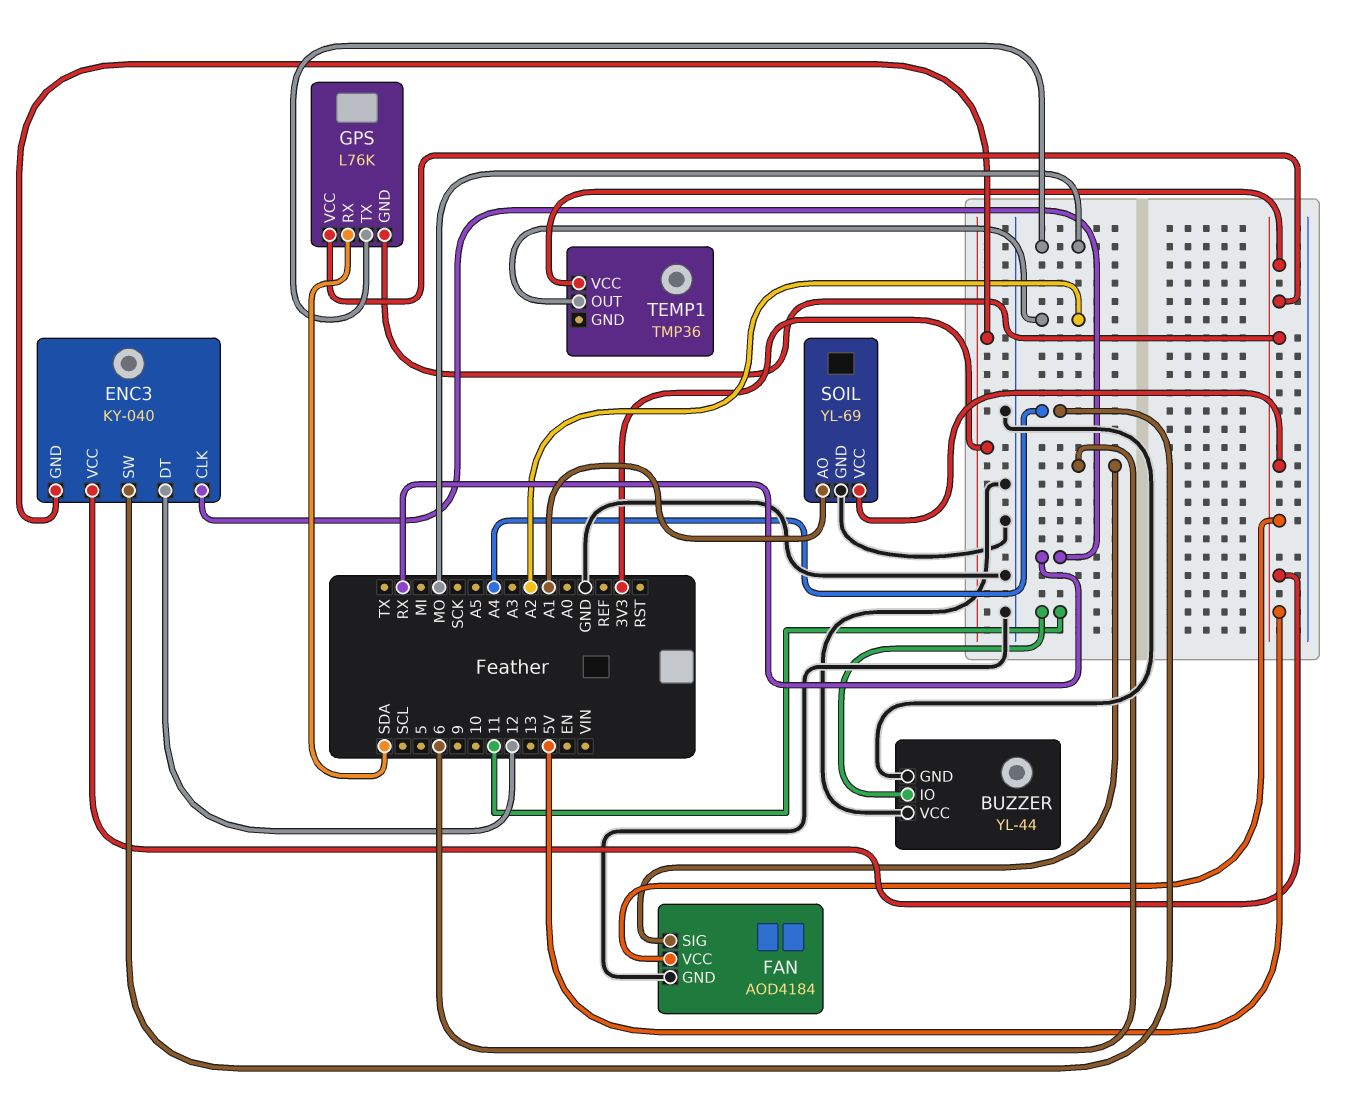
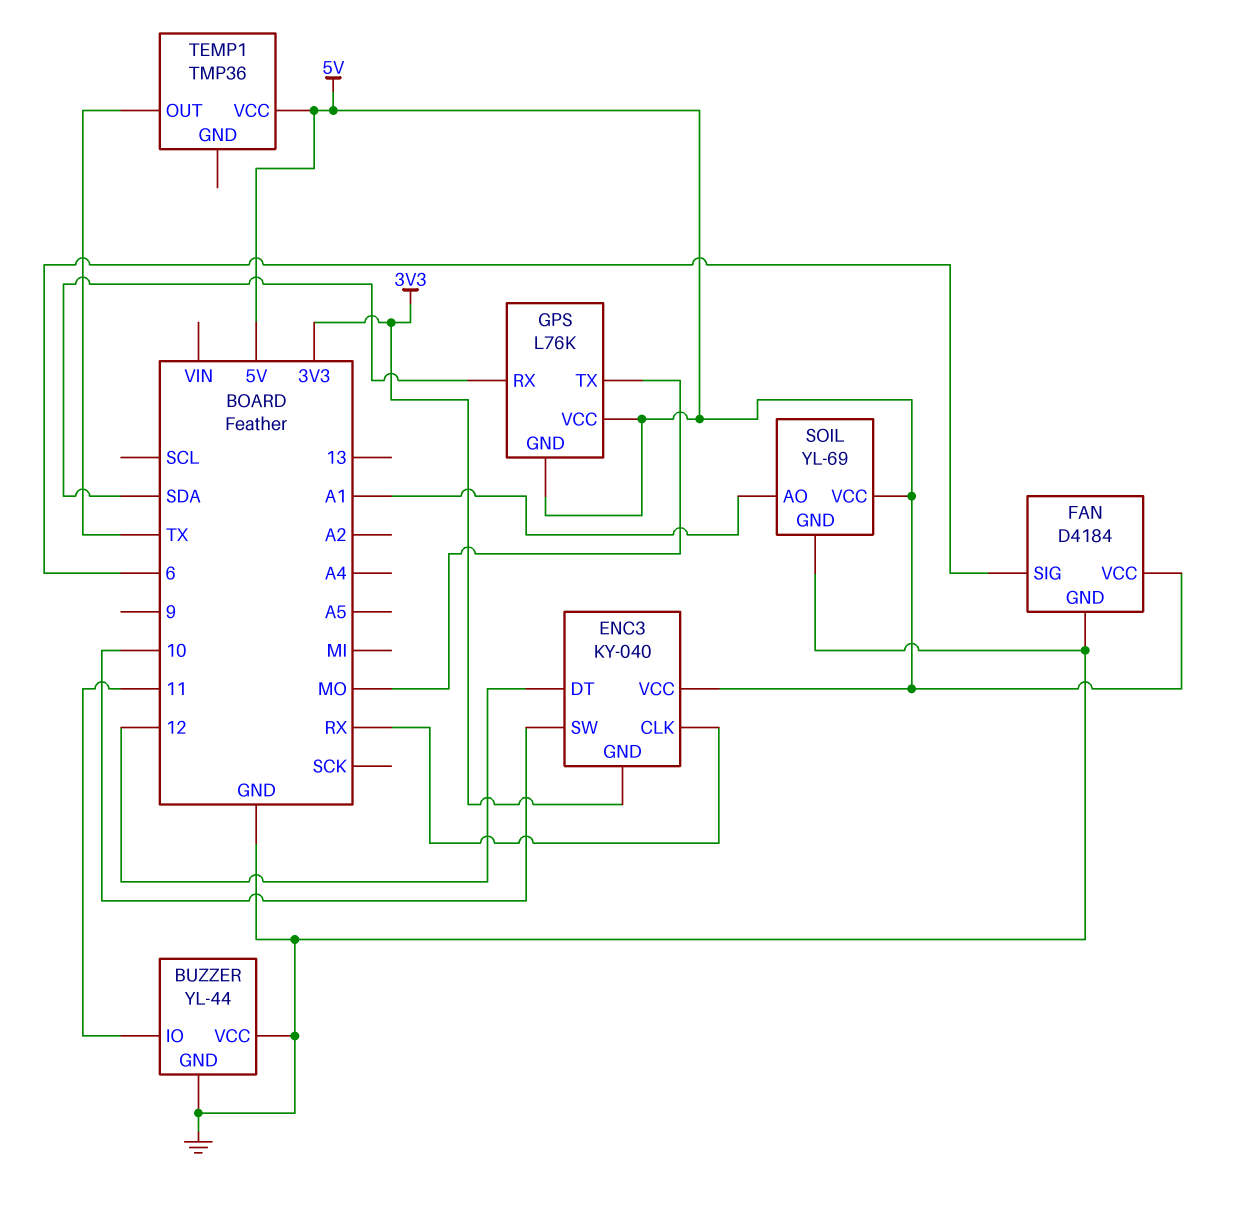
ENC3 pin SW: A4 -> 10
FAN: AOD4184 -> D4184
TEMP1 pin OUT: A2 -> TX

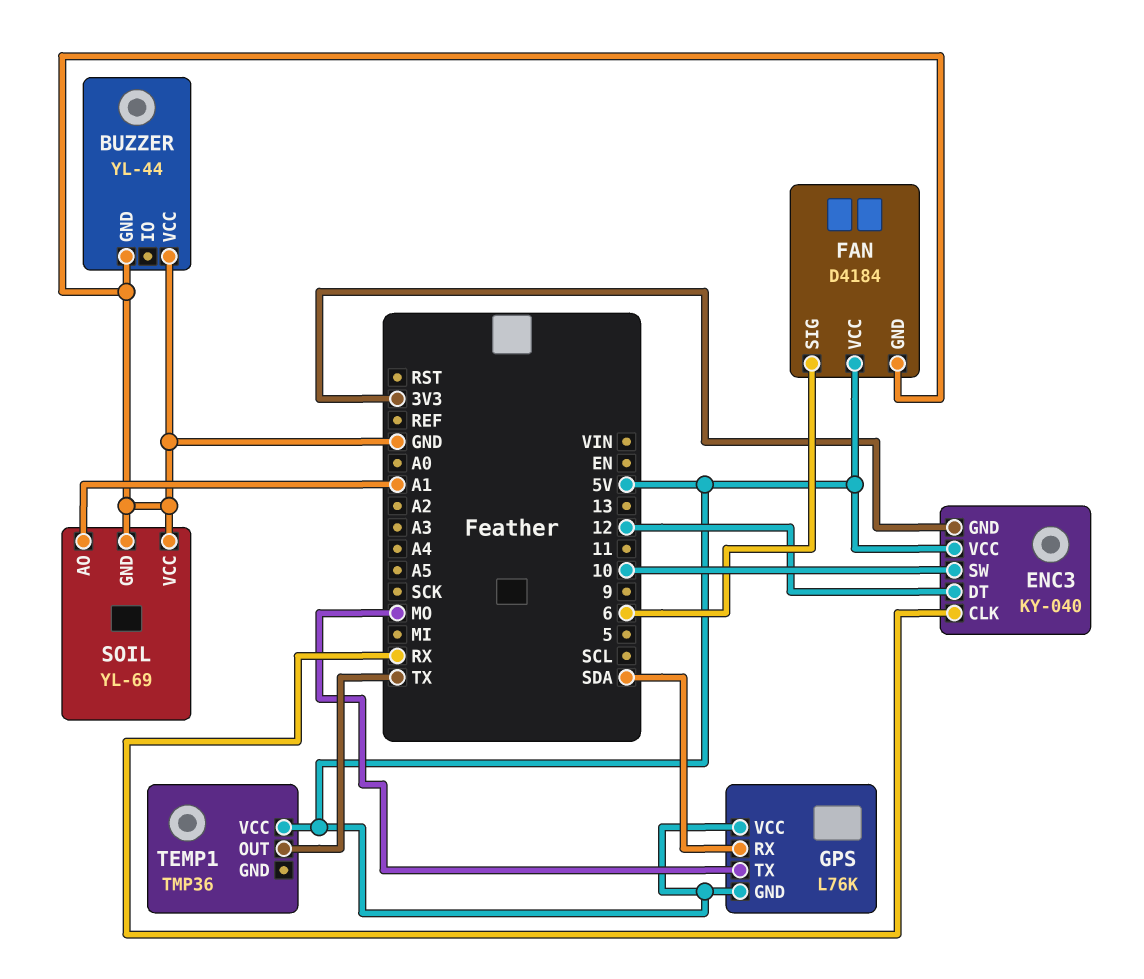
BUZZER pin IO: 11 -> none
SOIL pin VCC: 5V -> GND

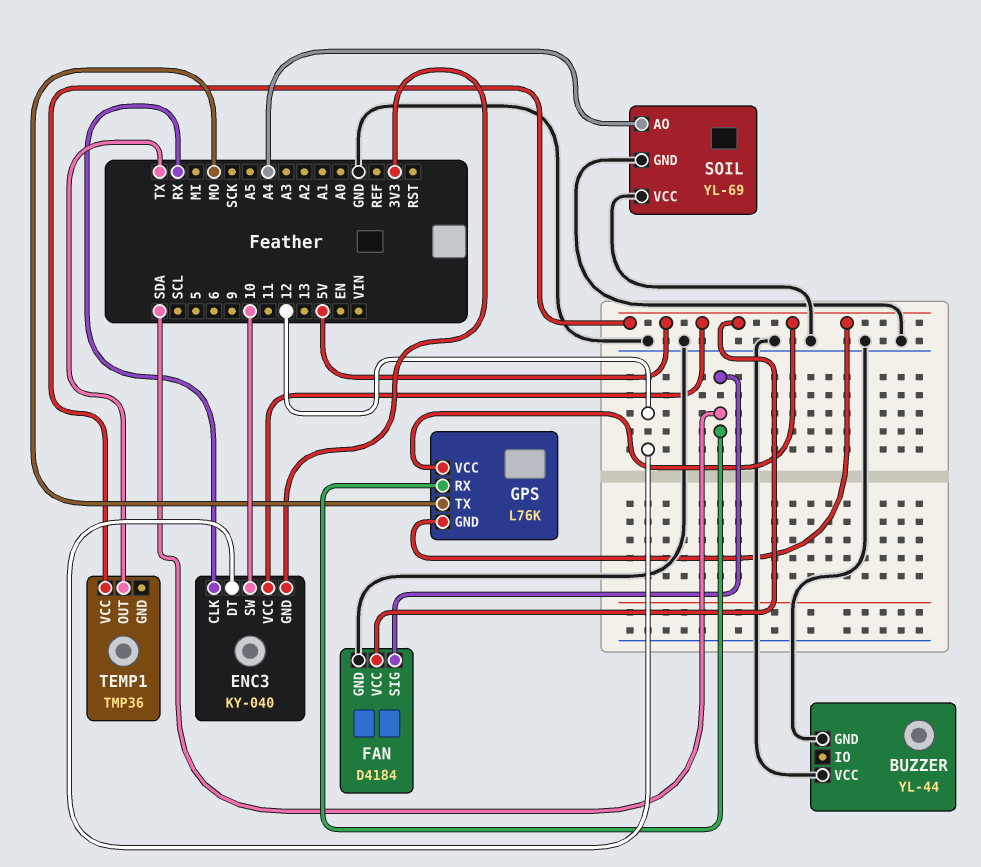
FAN pin SIG: 6 -> SDA
SOIL pin AO: A1 -> A4

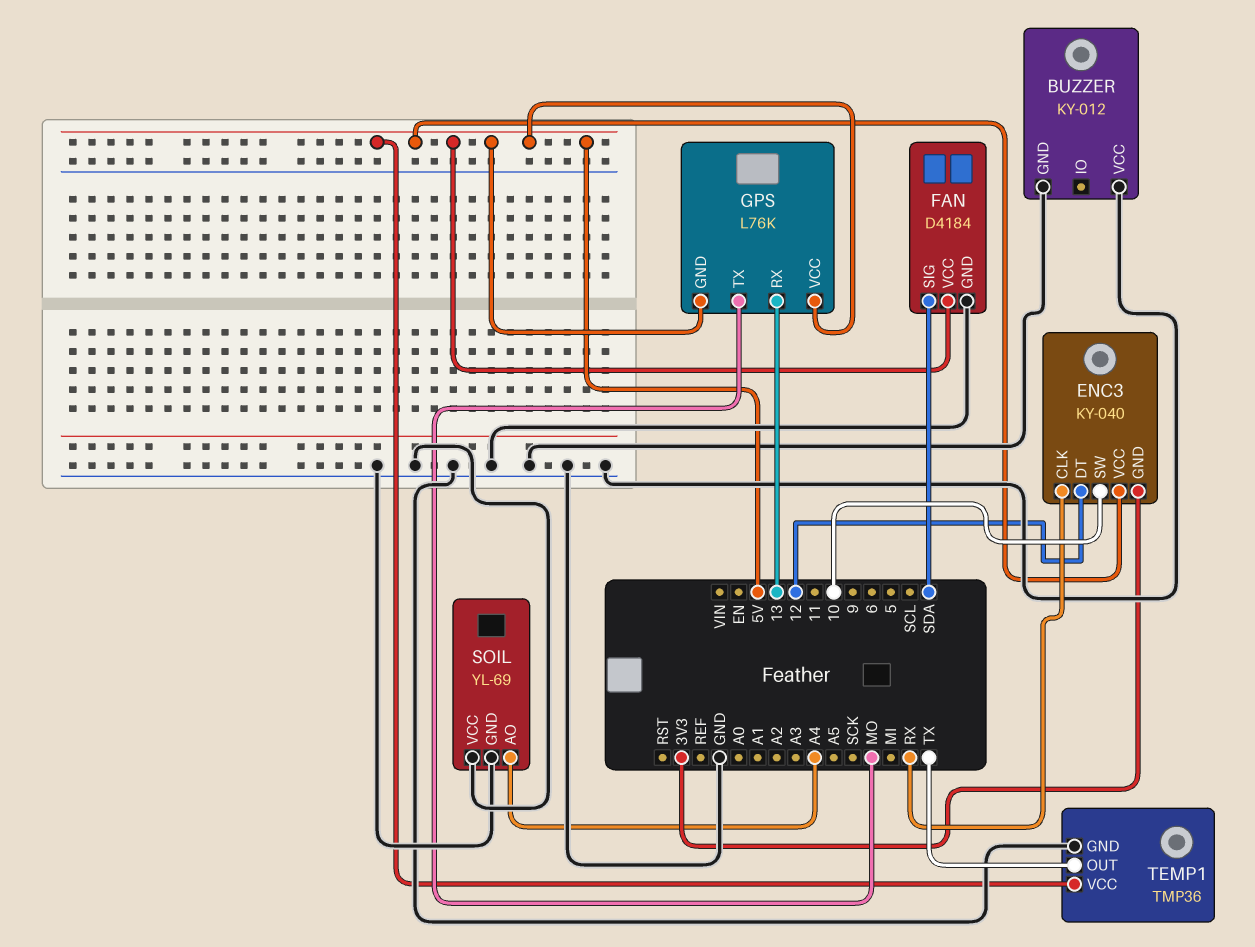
BUZZER: YL-44 -> KY-012
GPS pin RX: SDA -> 13
TEMP1 pin GND: none -> GND

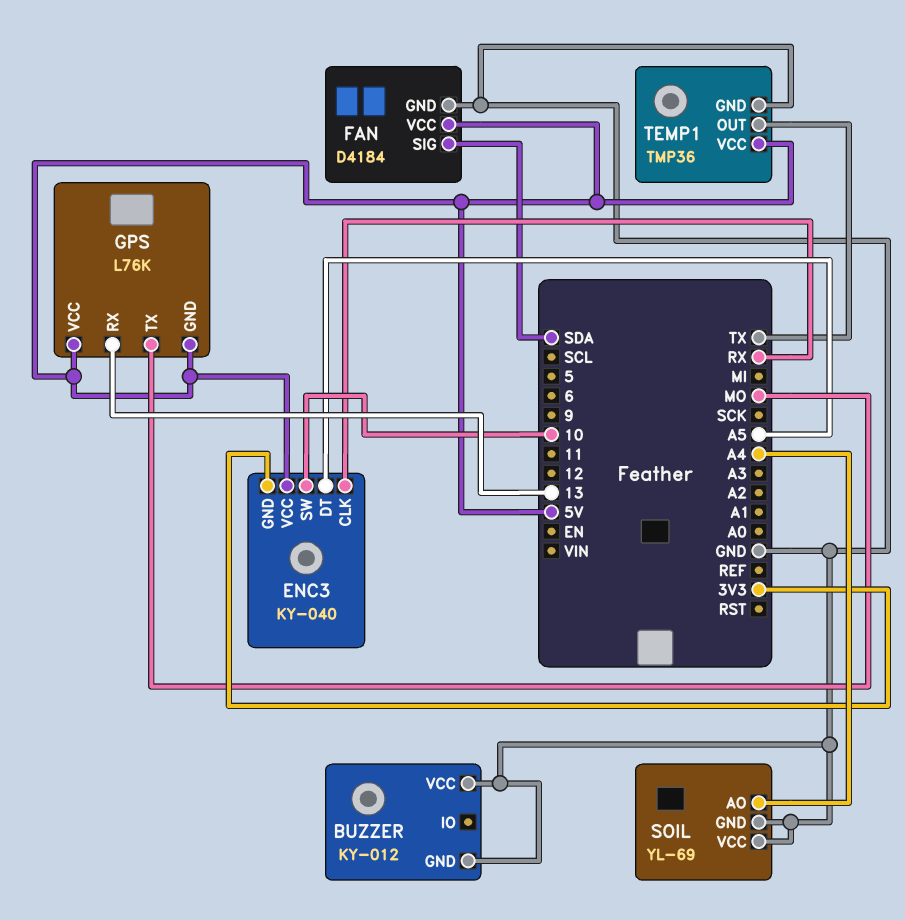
ENC3 pin DT: 12 -> A5

